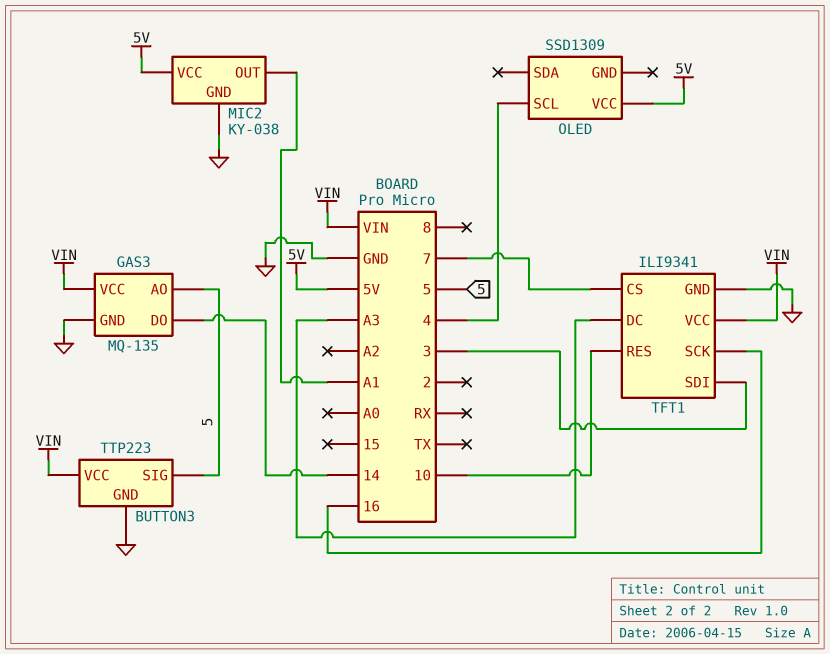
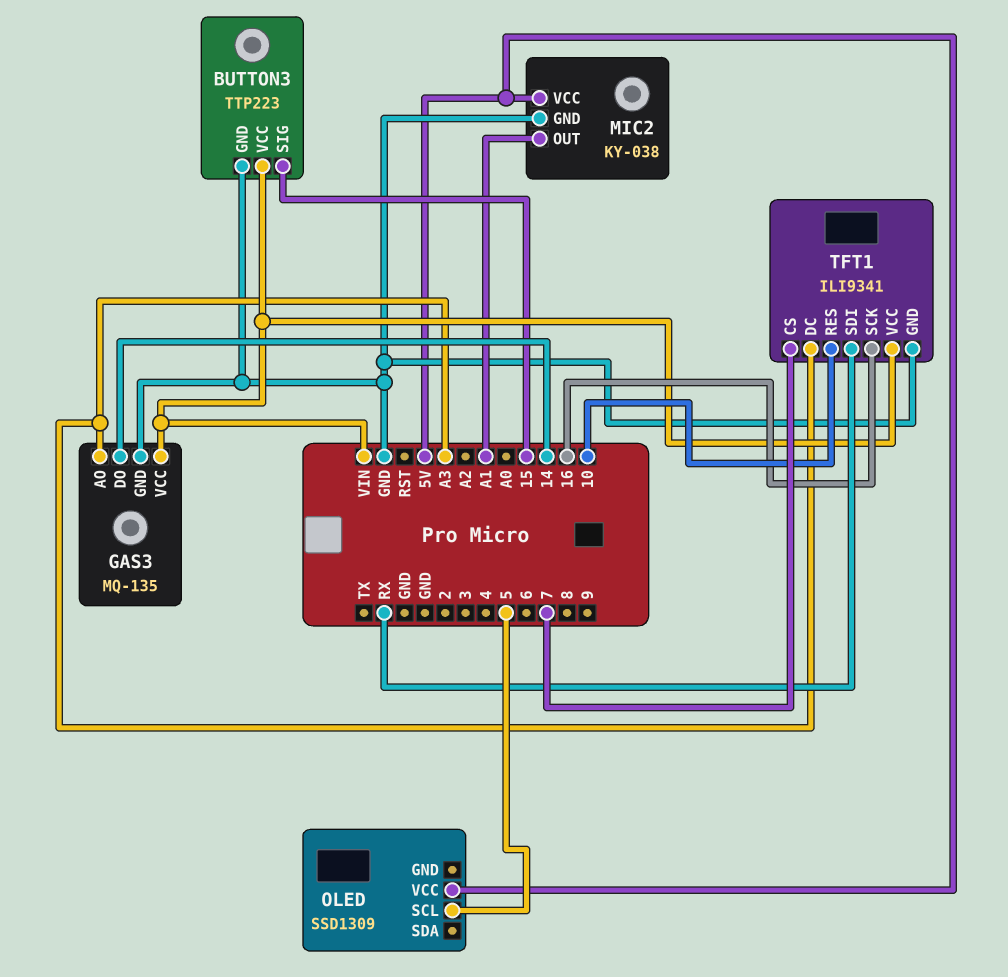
BUTTON3 pin SIG: 5 -> 15
GAS3 pin AO: 5 -> A3
OLED pin SCL: 4 -> 5
TFT1 pin SDI: 3 -> RX

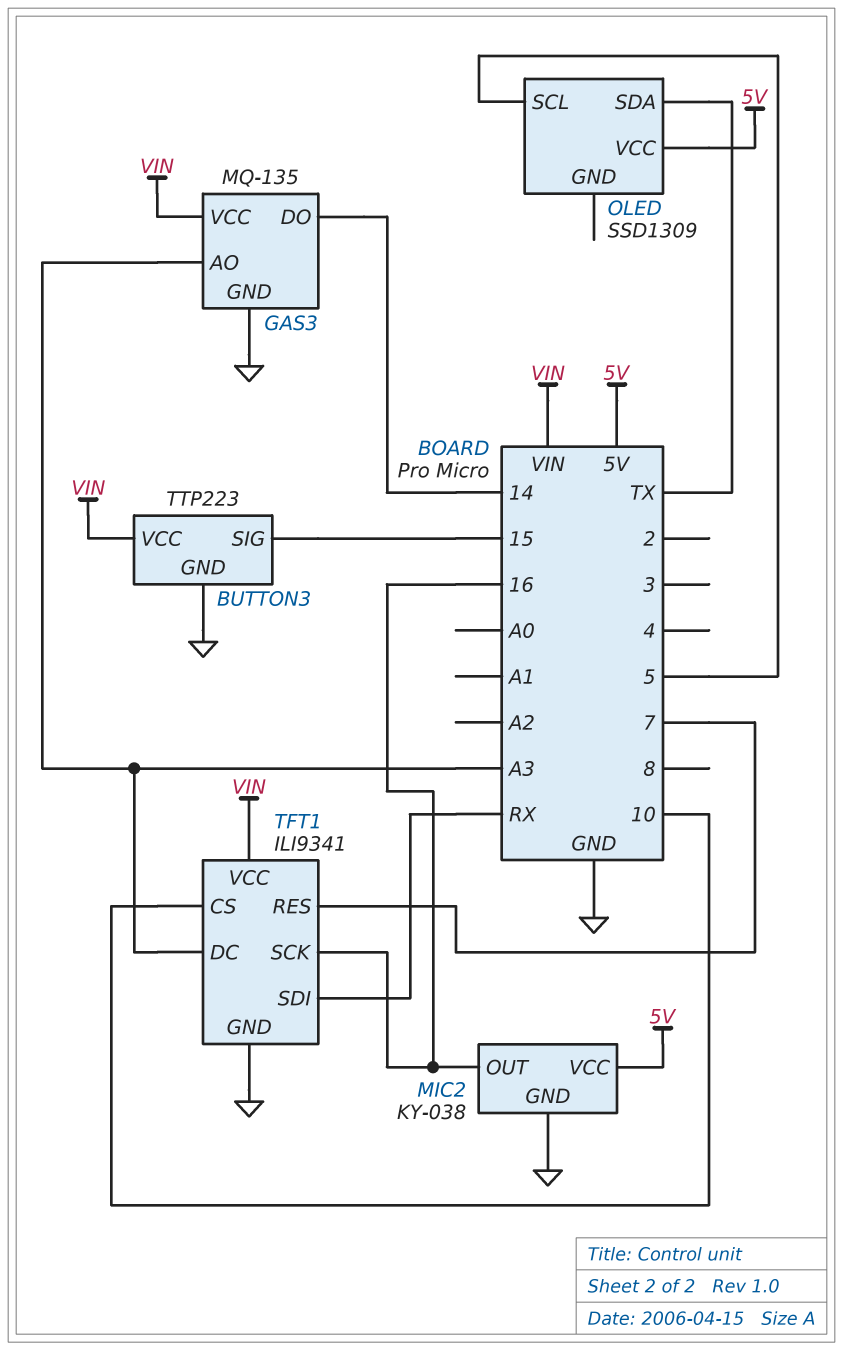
MIC2 pin OUT: A1 -> 16
OLED pin SDA: none -> TX
TFT1 pin CS: 7 -> 10
TFT1 pin RES: 10 -> 7

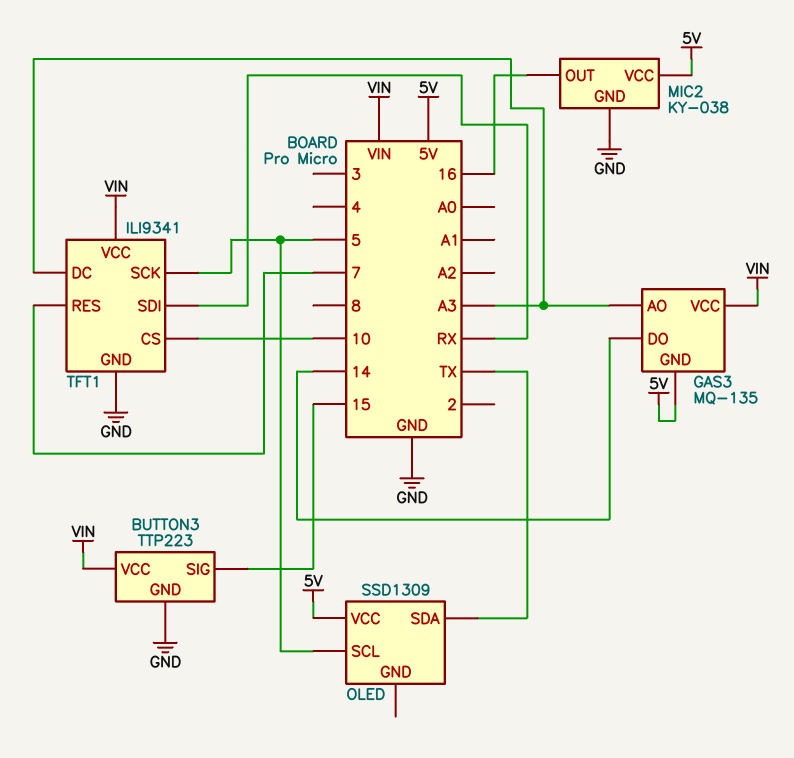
GAS3 pin GND: GND -> 5V
TFT1 pin SCK: 16 -> 5

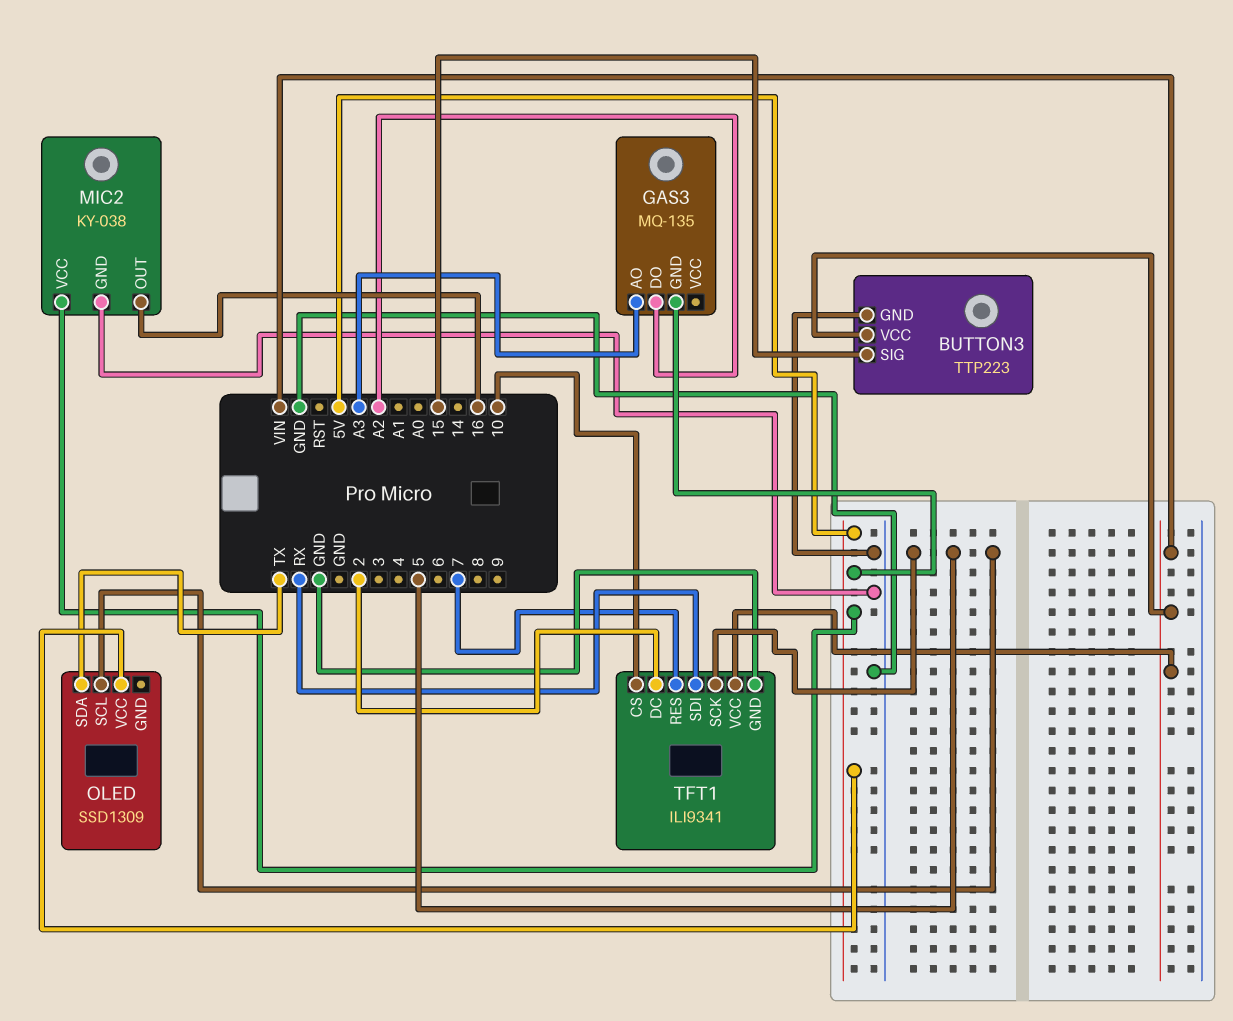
GAS3 pin DO: 14 -> A2
GAS3 pin VCC: VIN -> none
TFT1 pin DC: A3 -> 2

